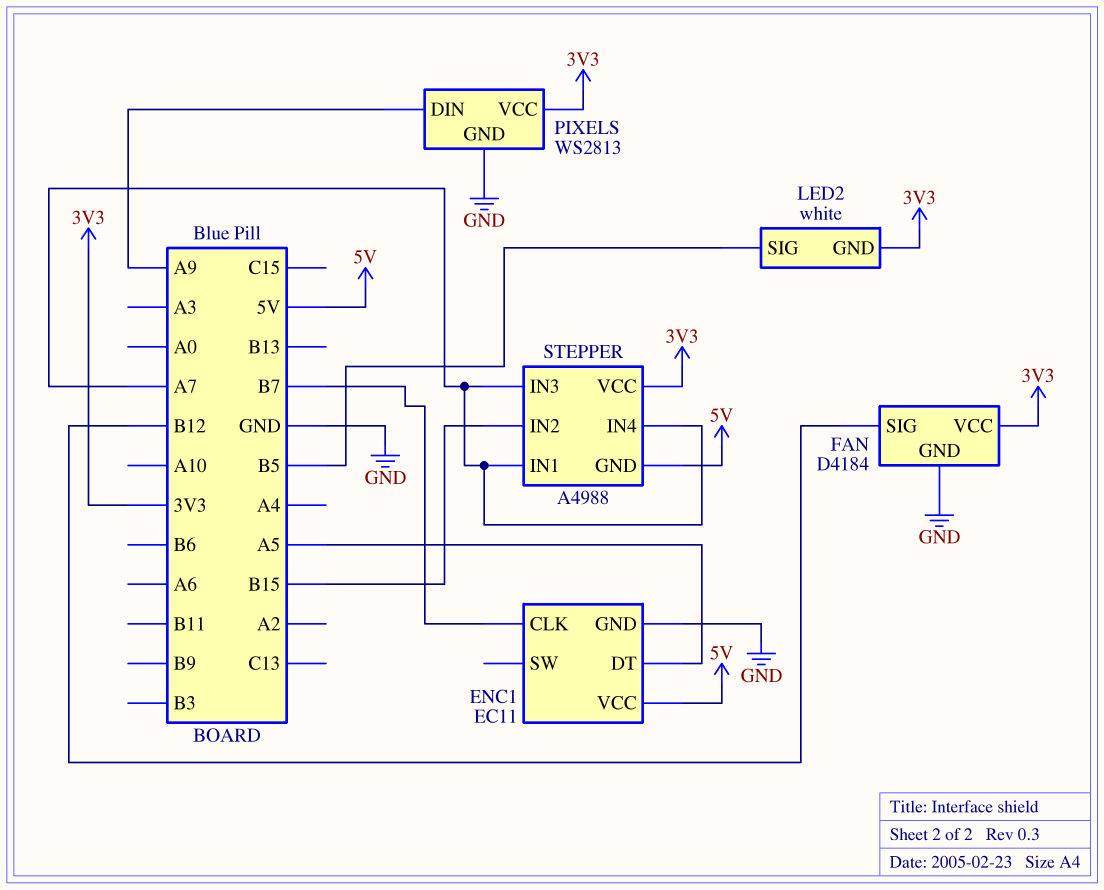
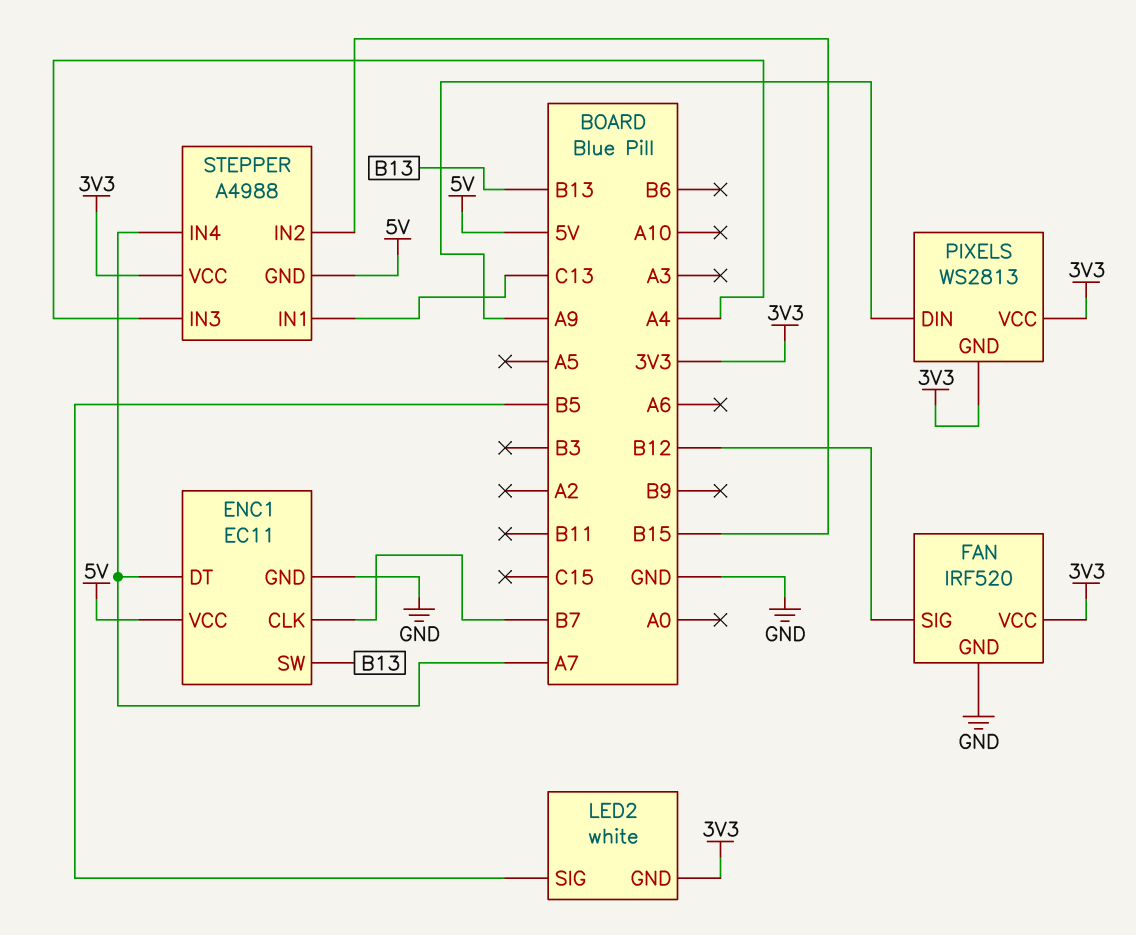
ENC1 pin DT: A5 -> A7
ENC1 pin SW: none -> B13
FAN: D4184 -> IRF520
PIXELS pin GND: GND -> 3V3
STEPPER pin IN1: A7 -> C13
STEPPER pin IN3: A7 -> A4

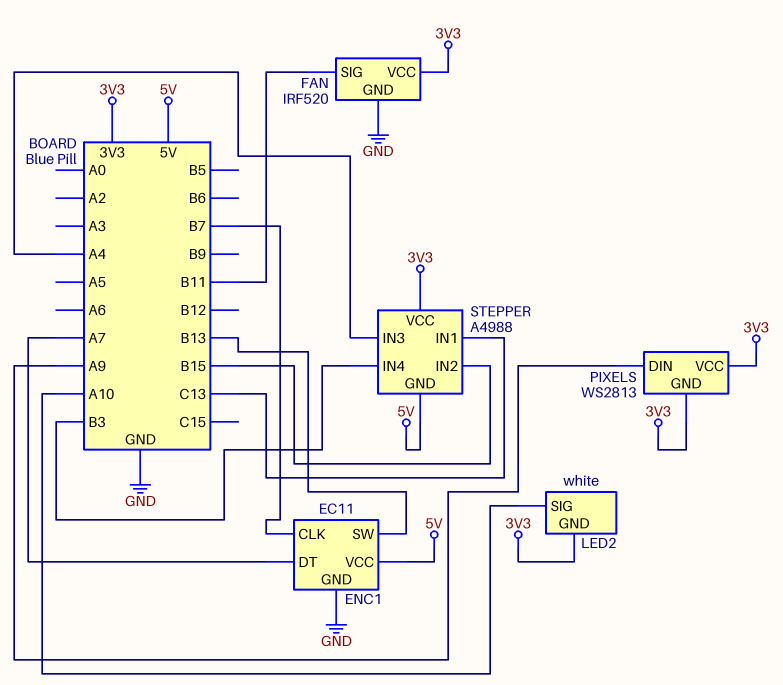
FAN pin SIG: B12 -> B11
LED2 pin SIG: B5 -> A10
STEPPER pin IN4: A7 -> B3

